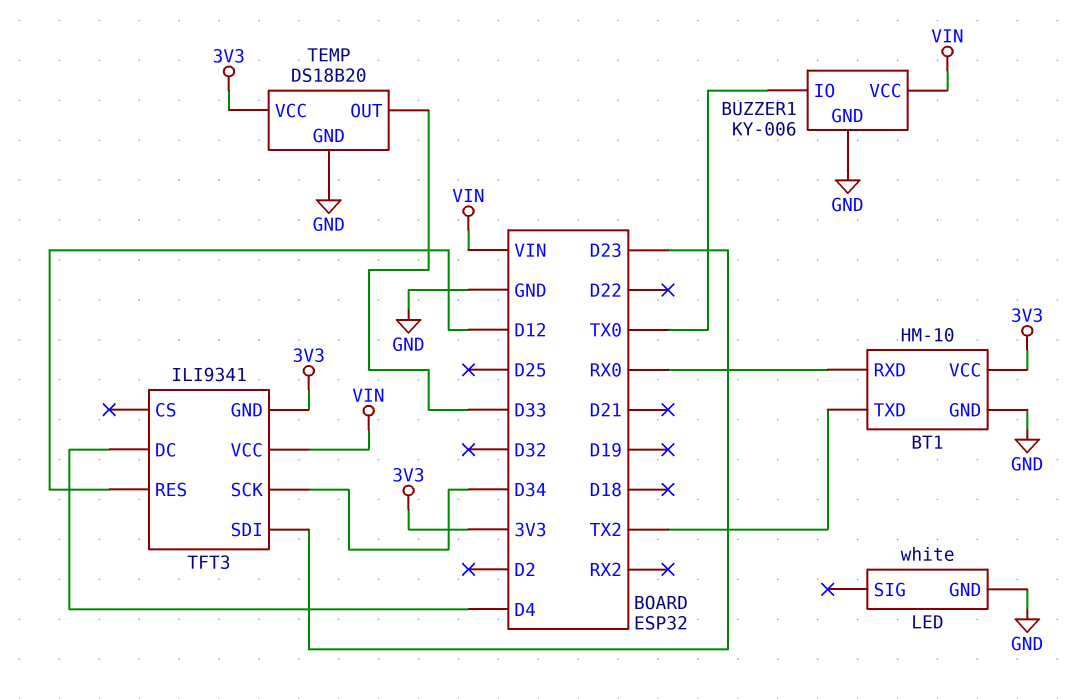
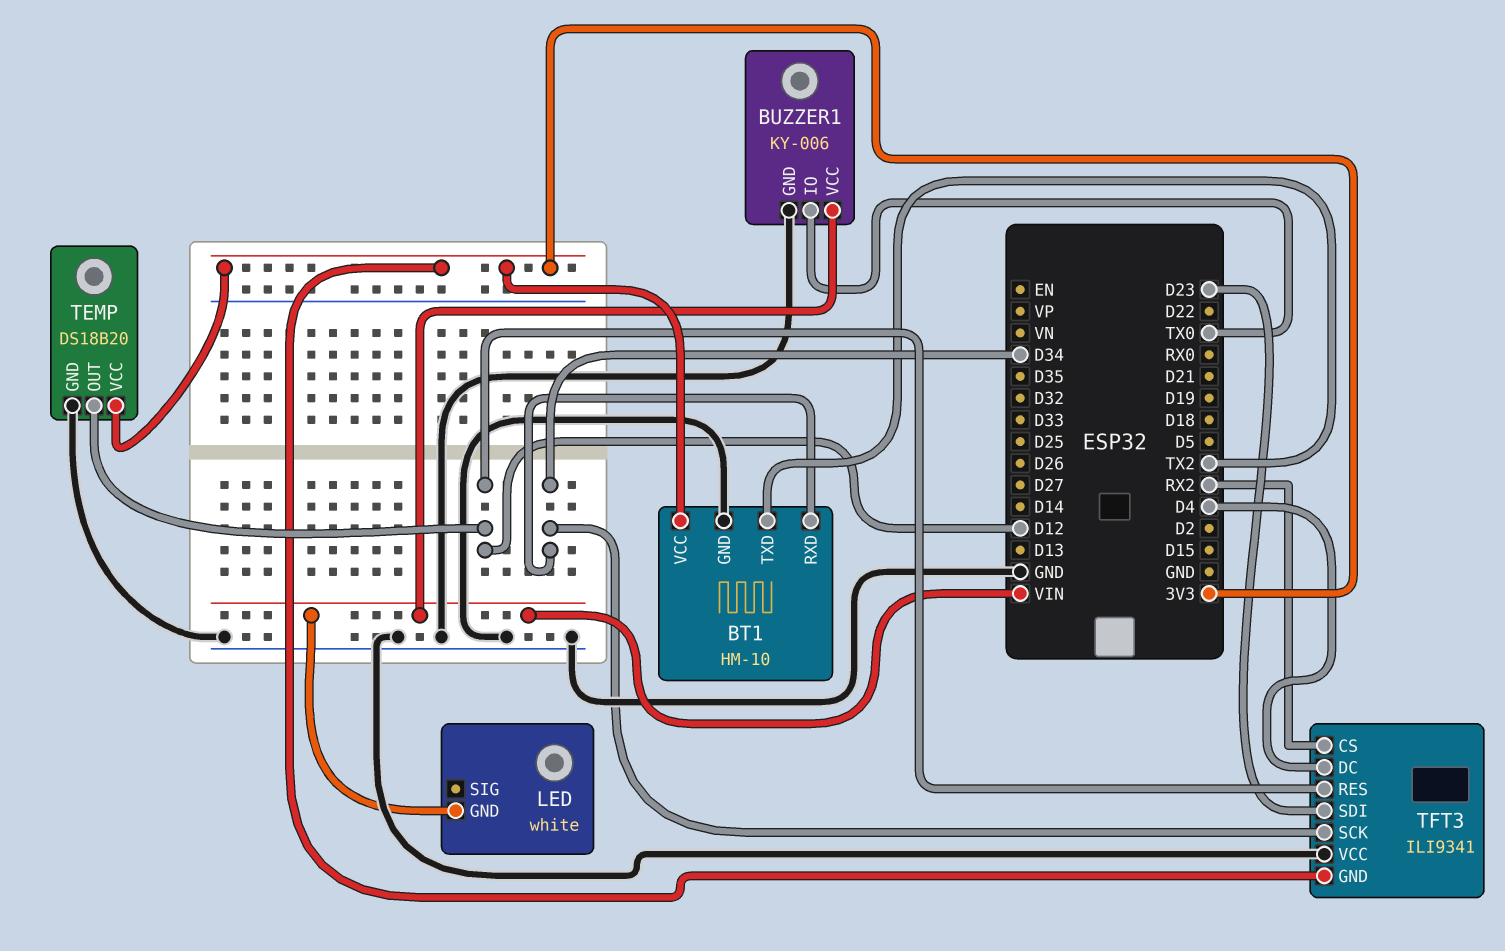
BT1 pin RXD: RX0 -> D34
LED pin GND: GND -> VIN
TEMP pin OUT: D33 -> D12
TFT3 pin CS: none -> RX2
TFT3 pin VCC: VIN -> GND

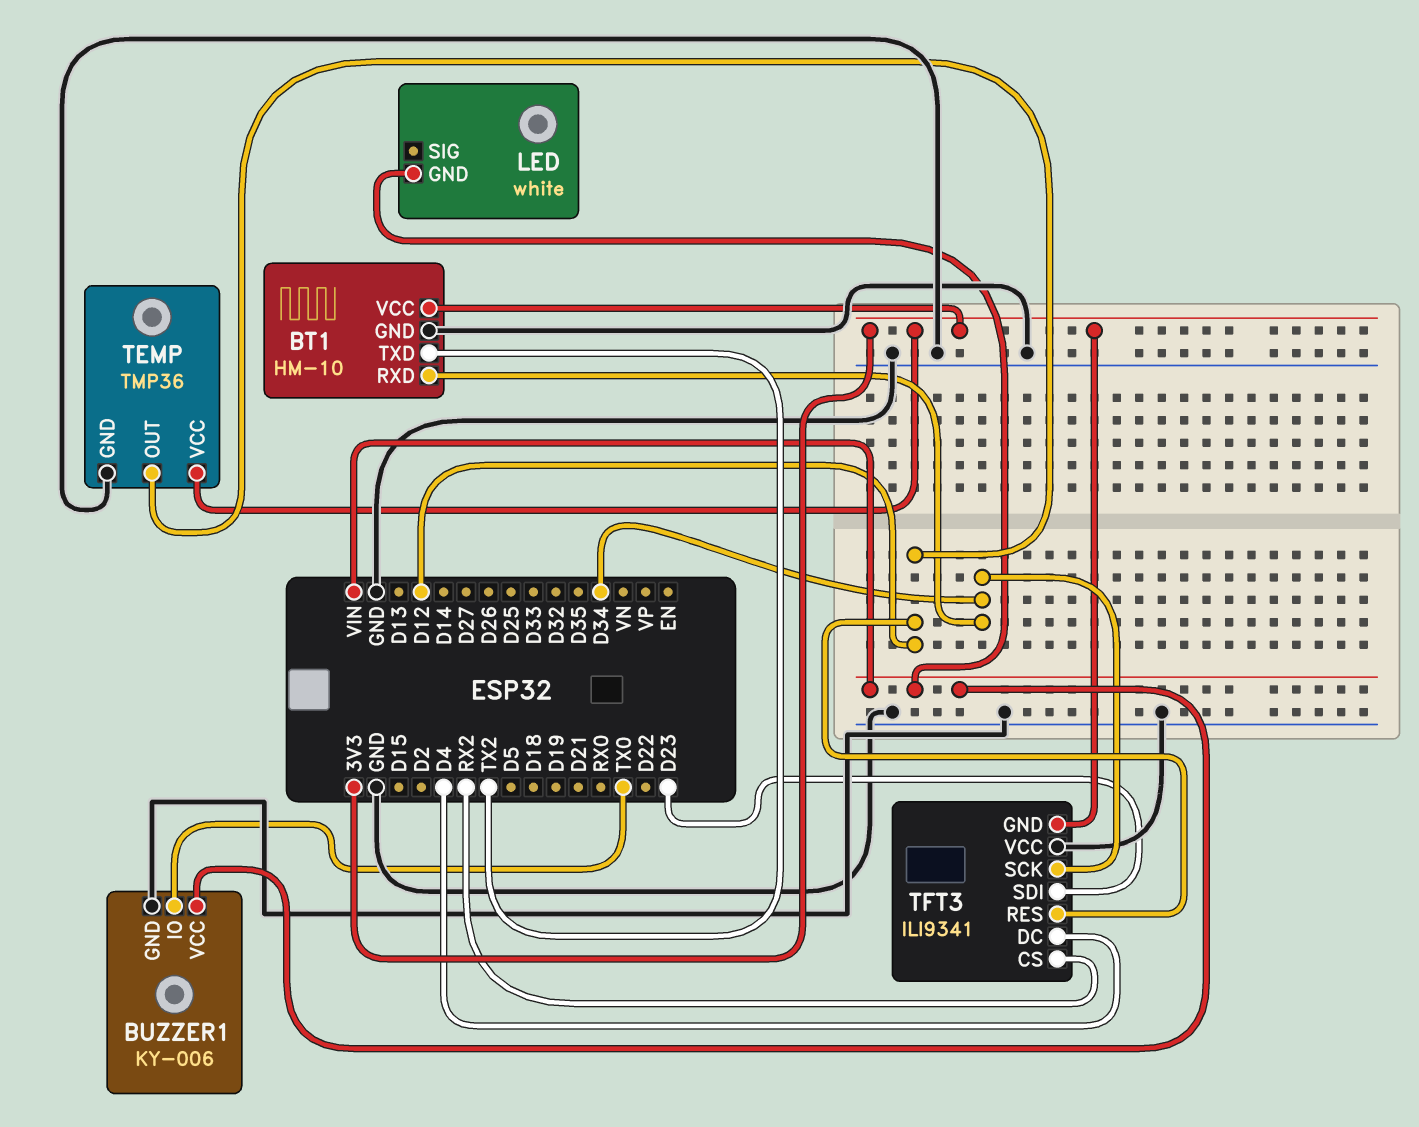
TEMP: DS18B20 -> TMP36

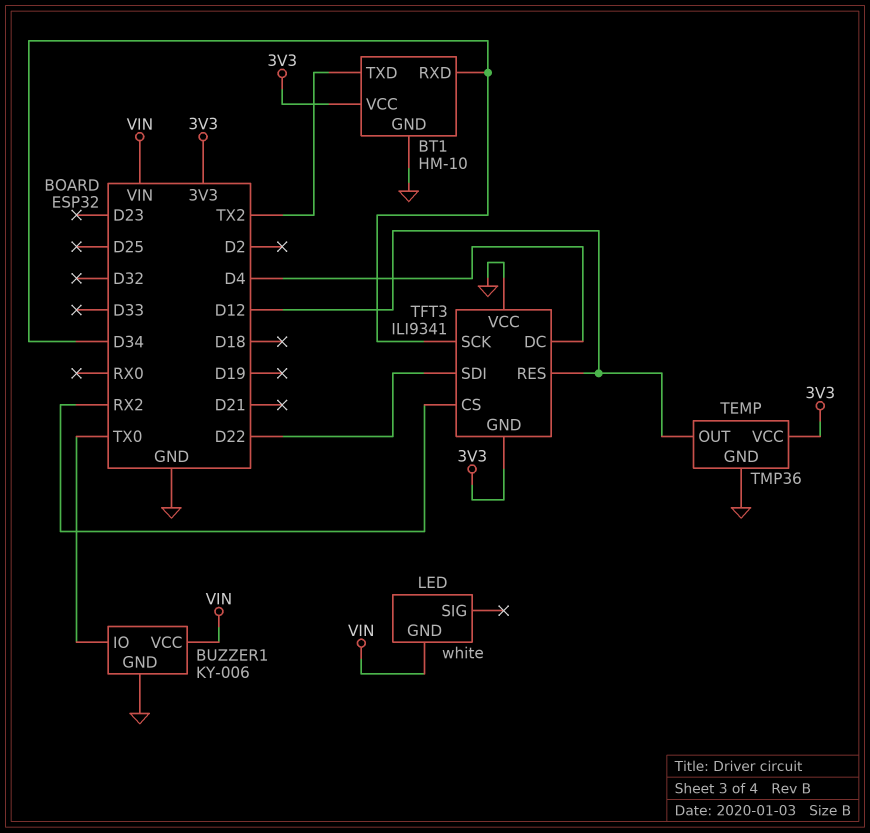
TFT3 pin SDI: D23 -> D22

